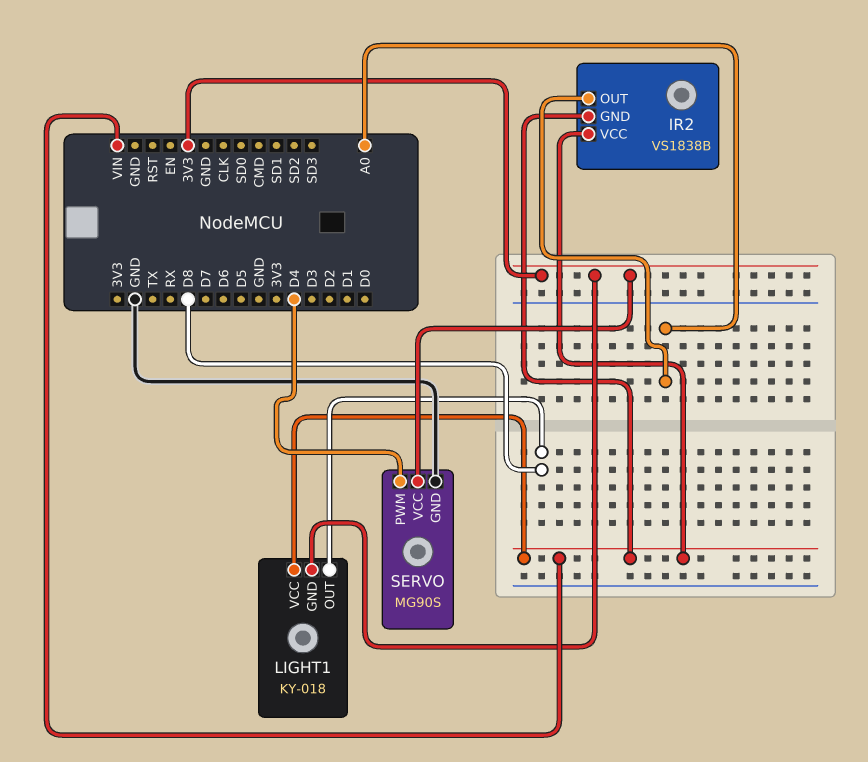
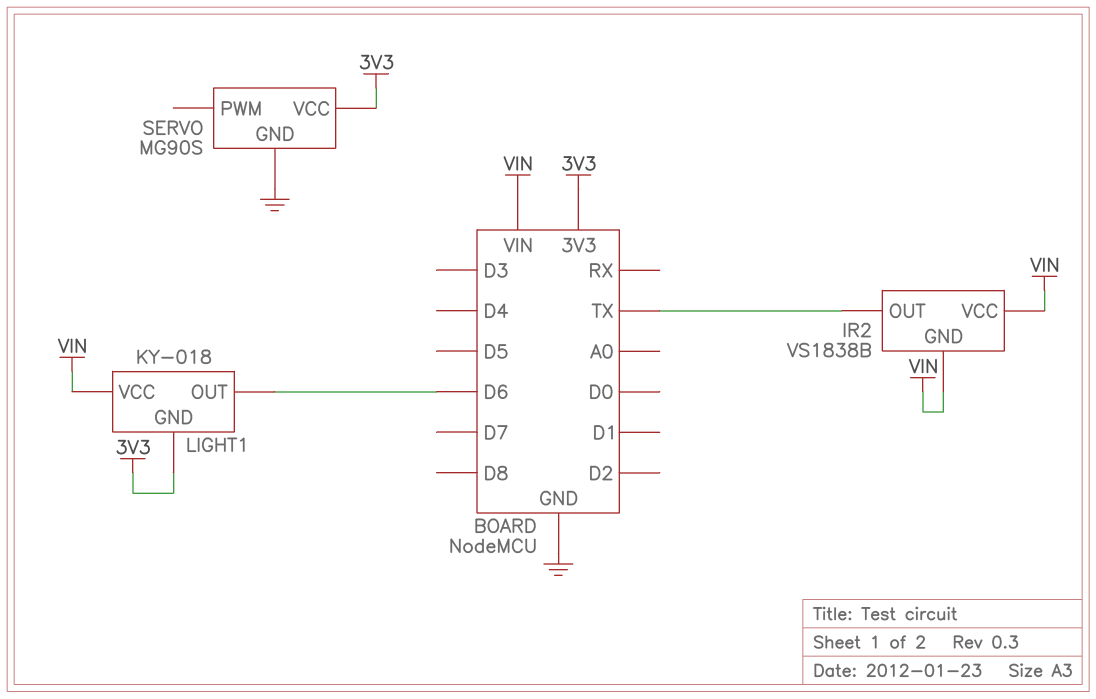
IR2 pin OUT: A0 -> TX
LIGHT1 pin OUT: D8 -> D6
SERVO pin PWM: D4 -> none

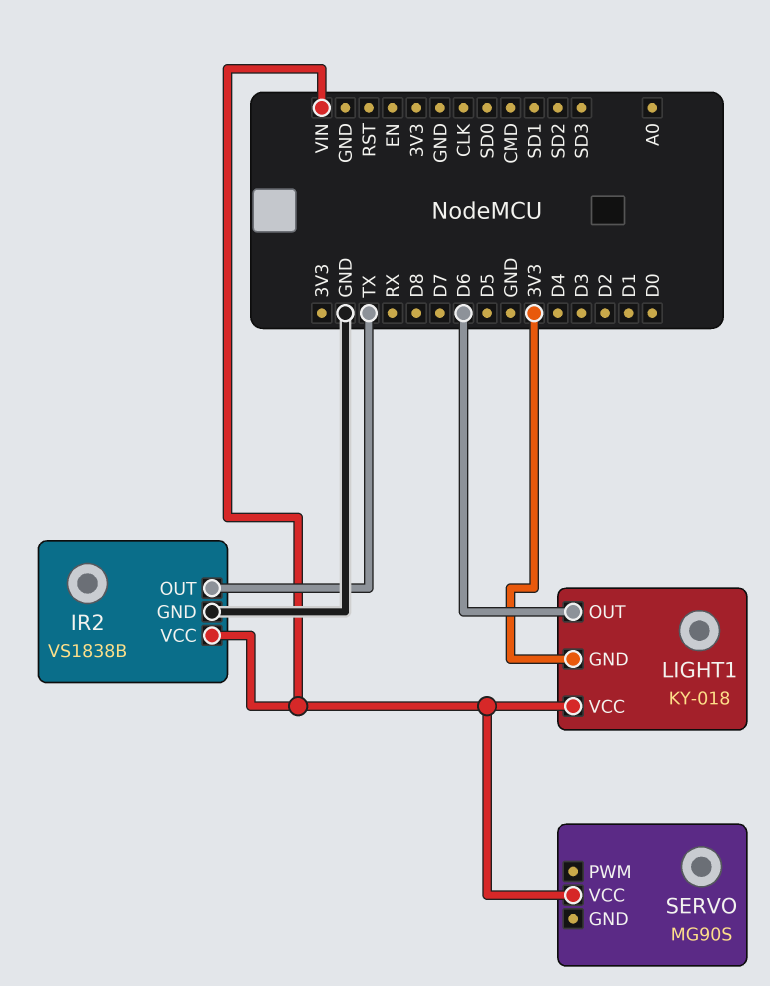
IR2 pin GND: VIN -> GND
SERVO pin GND: GND -> none
SERVO pin VCC: 3V3 -> VIN

